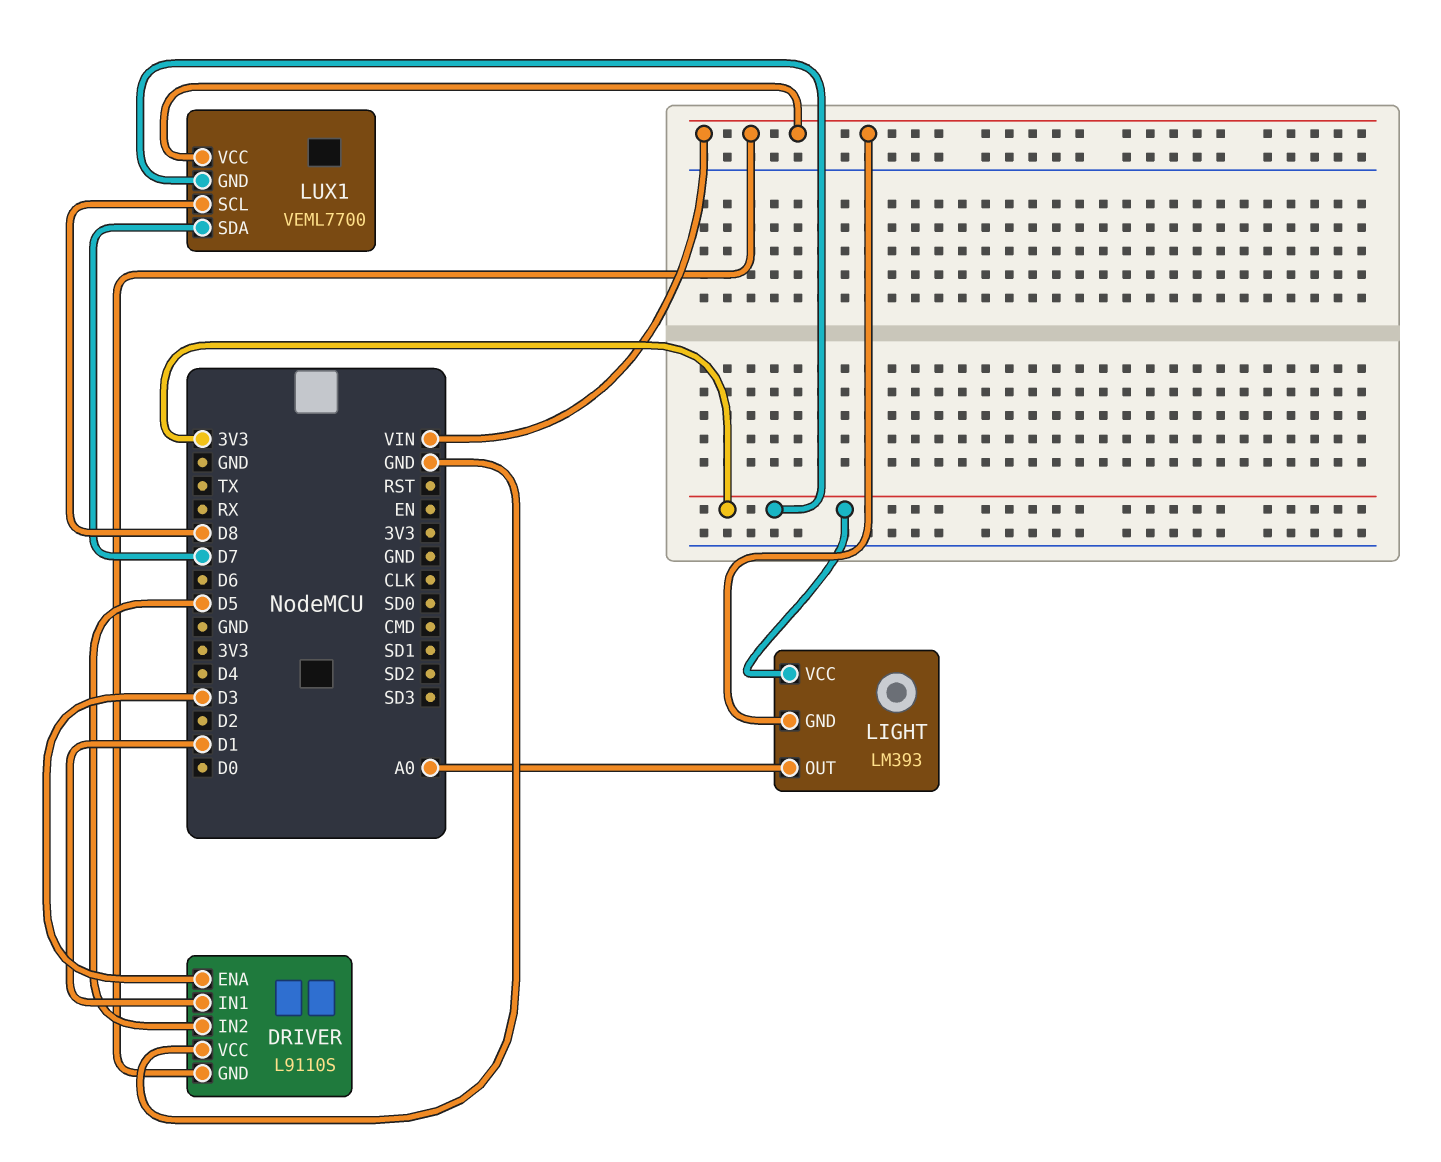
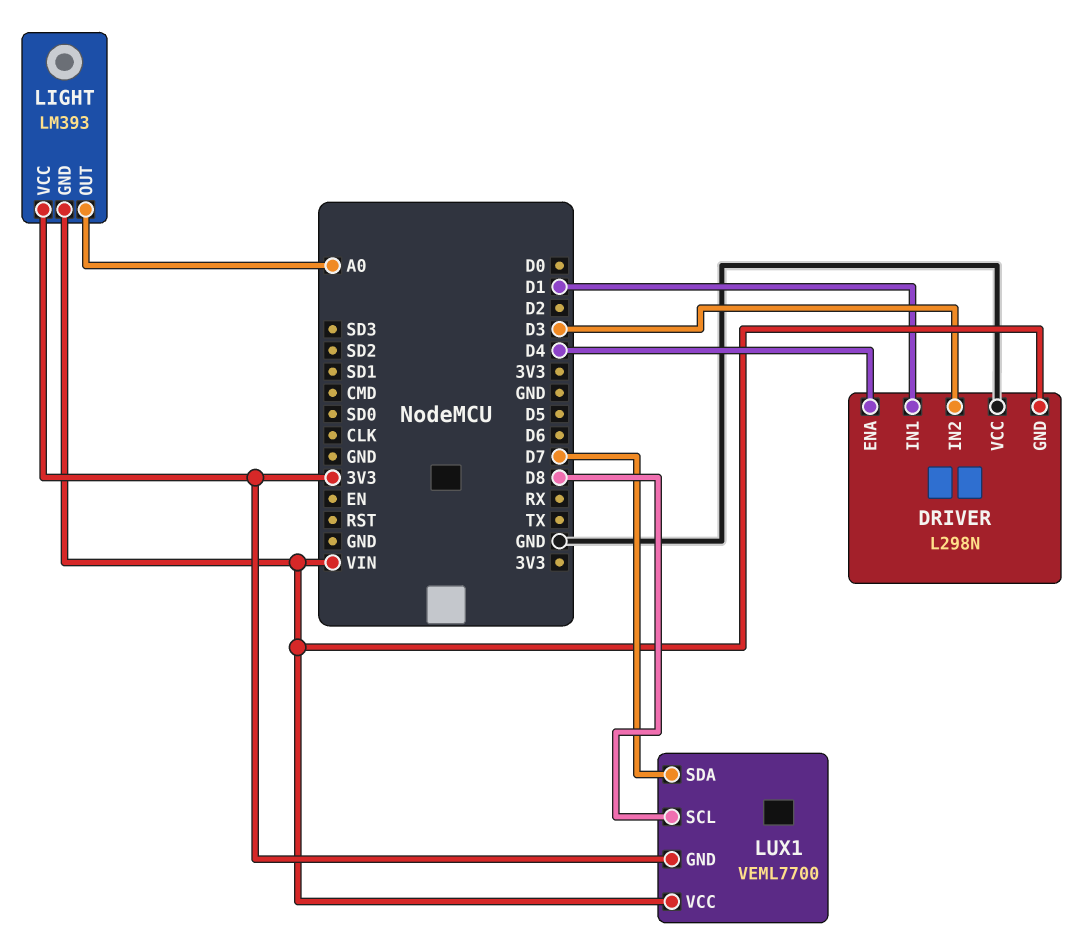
DRIVER: L9110S -> L298N
DRIVER pin ENA: D3 -> D4
DRIVER pin IN2: D5 -> D3

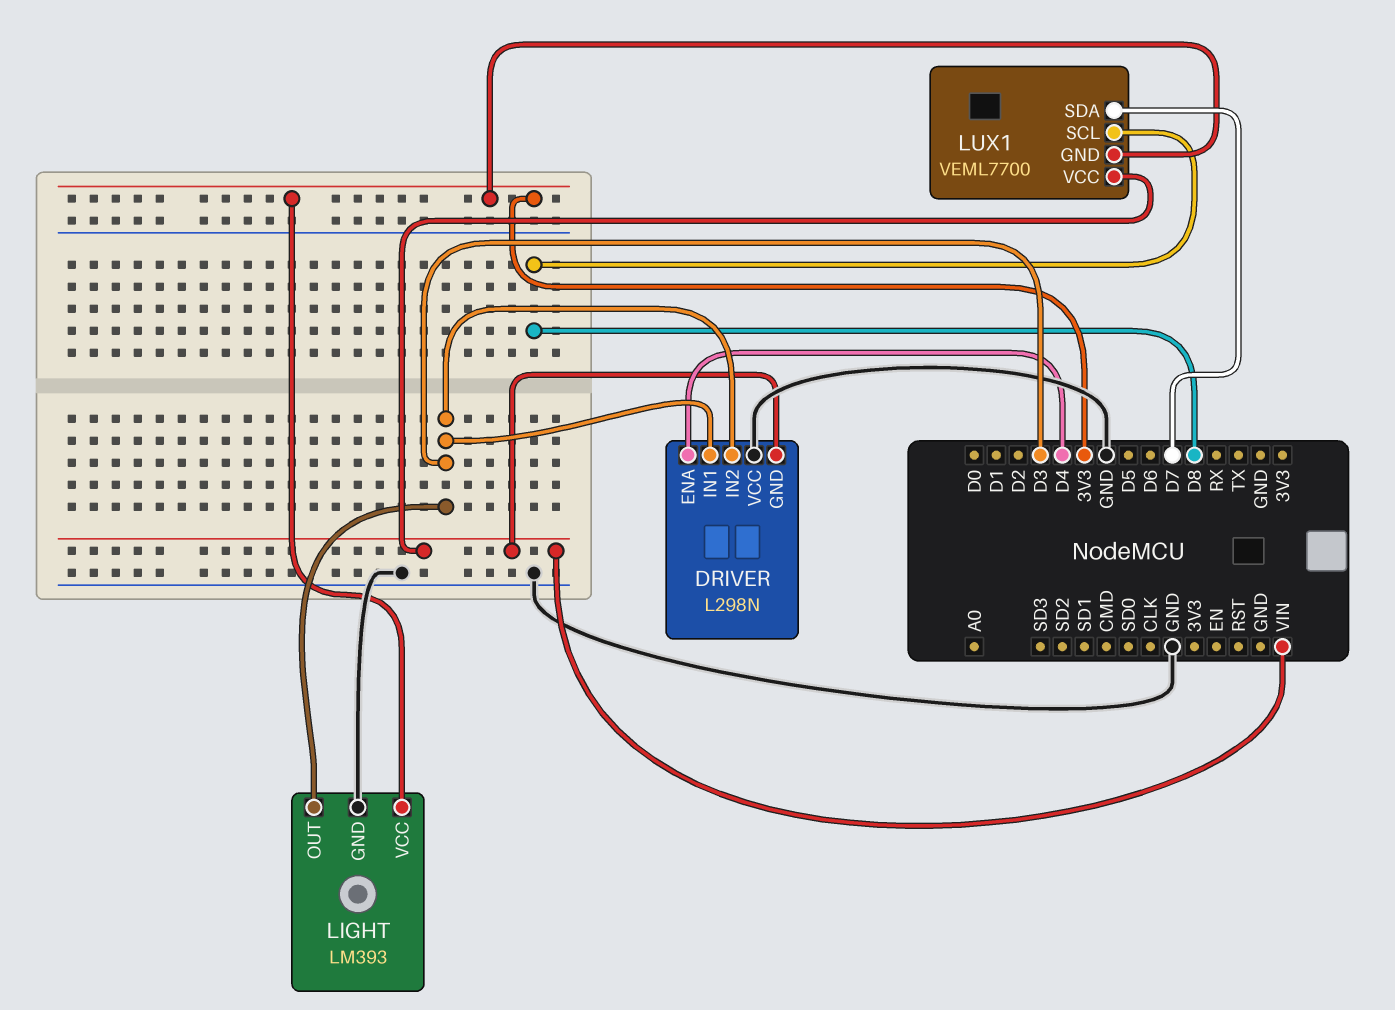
DRIVER pin IN1: D1 -> D3
LIGHT pin GND: VIN -> GND
LIGHT pin OUT: A0 -> D3

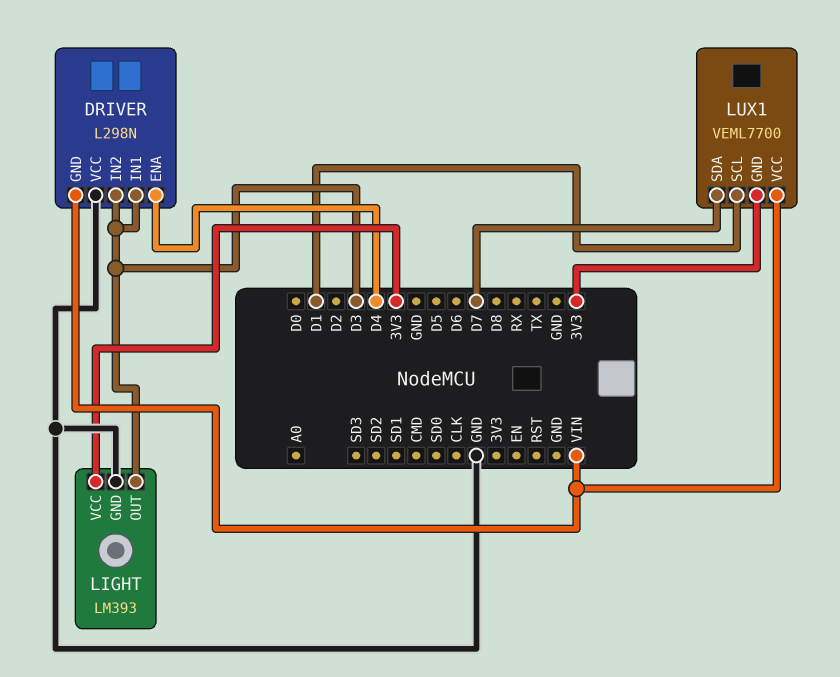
LUX1 pin SCL: D8 -> D1

